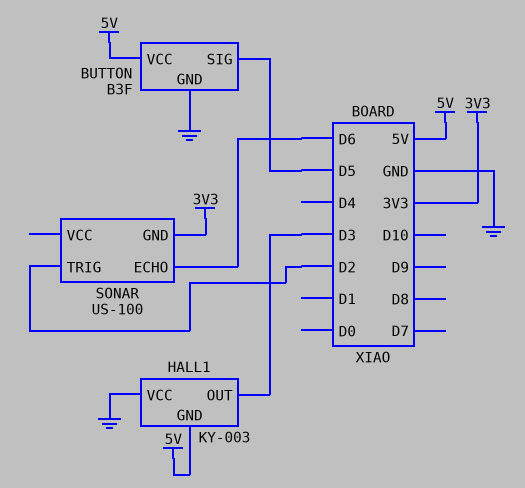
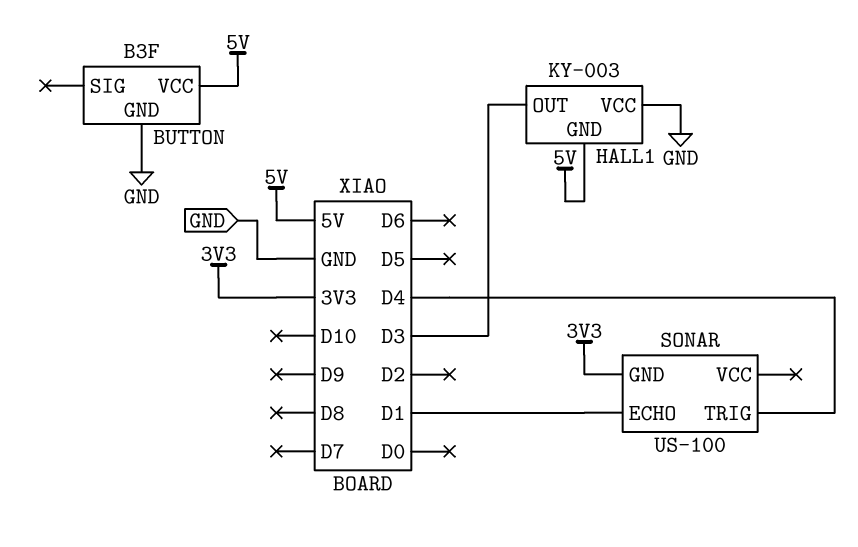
BUTTON pin SIG: D5 -> none
SONAR pin ECHO: D6 -> D1
SONAR pin TRIG: D2 -> D4

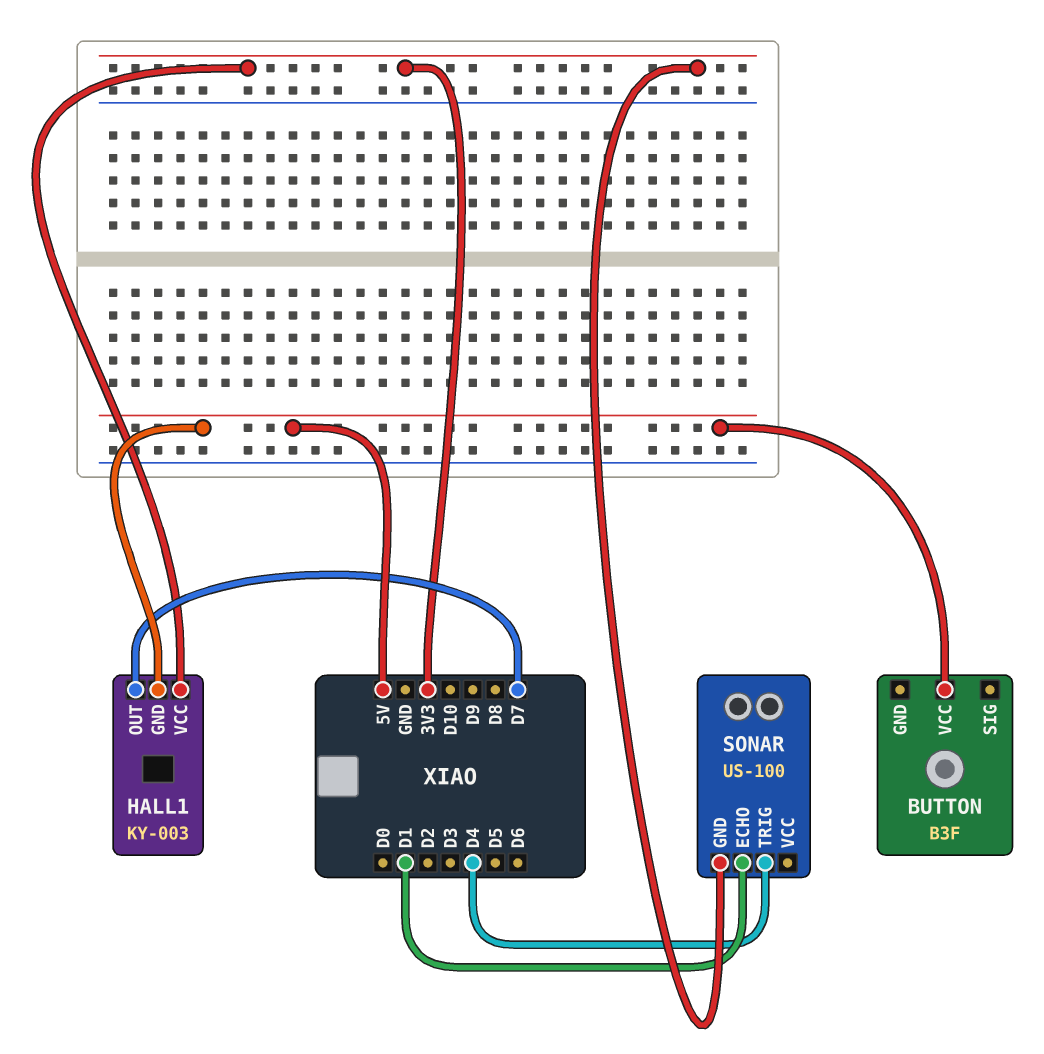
BUTTON pin GND: GND -> none
HALL1 pin OUT: D3 -> D7
HALL1 pin VCC: GND -> 3V3

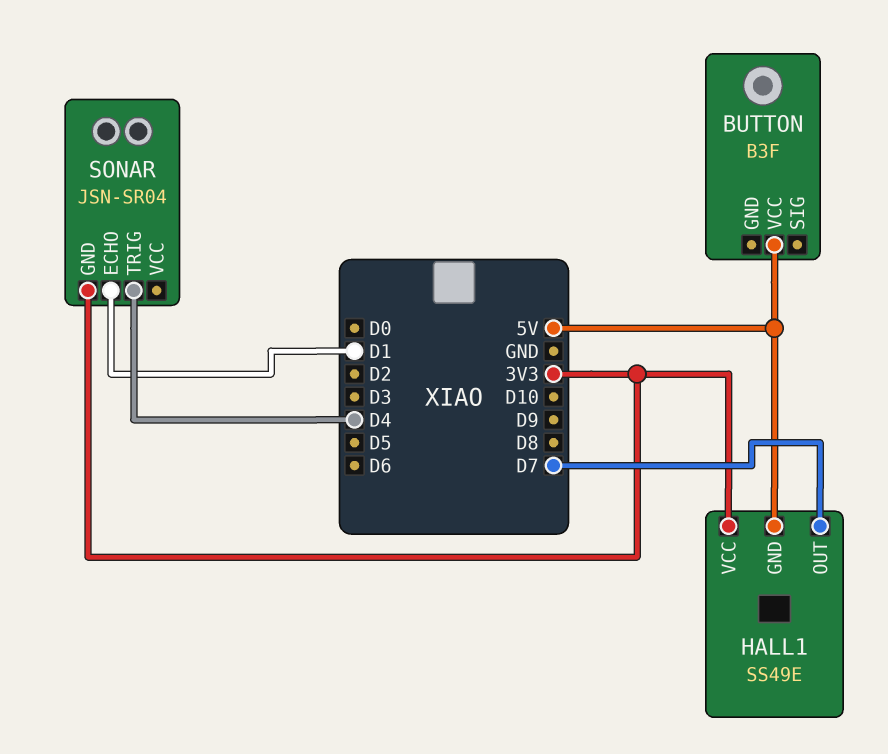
HALL1: KY-003 -> SS49E
SONAR: US-100 -> JSN-SR04

